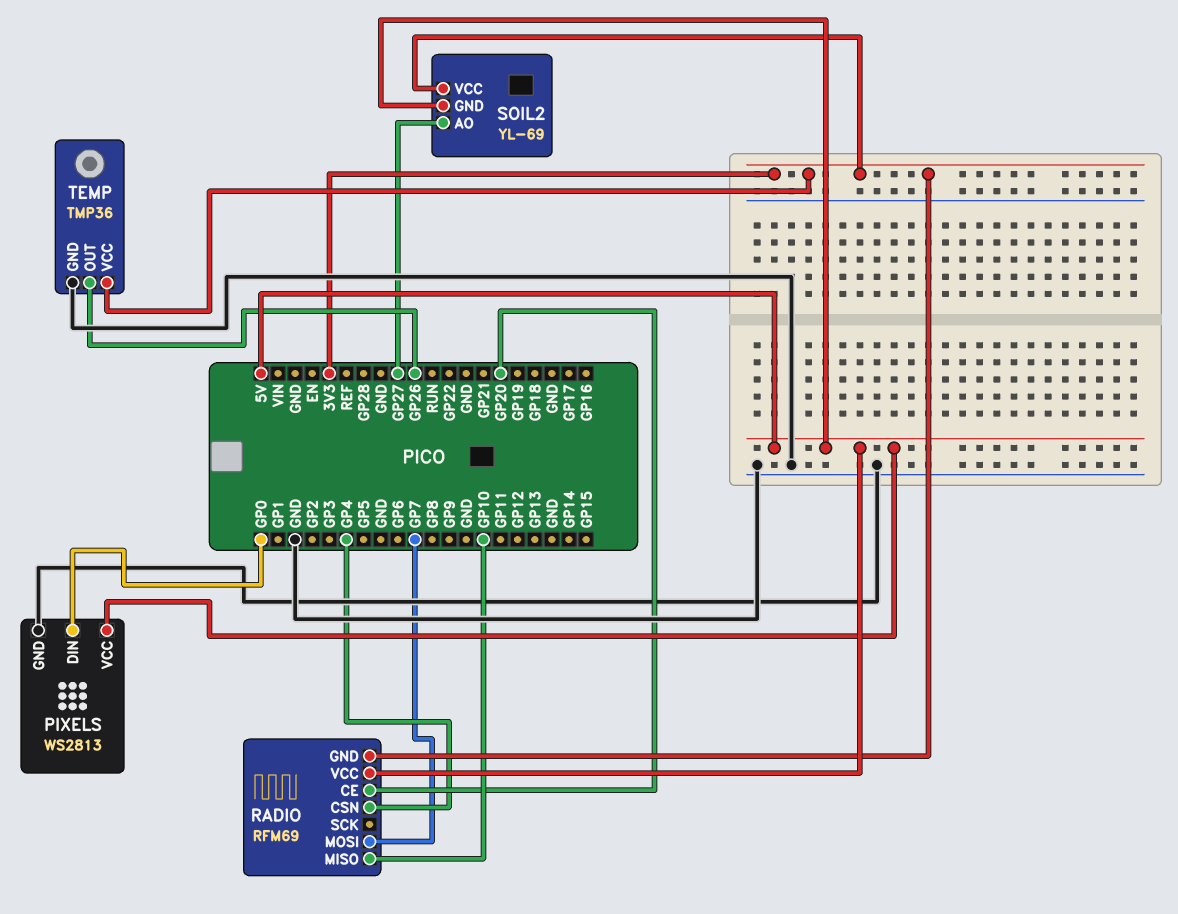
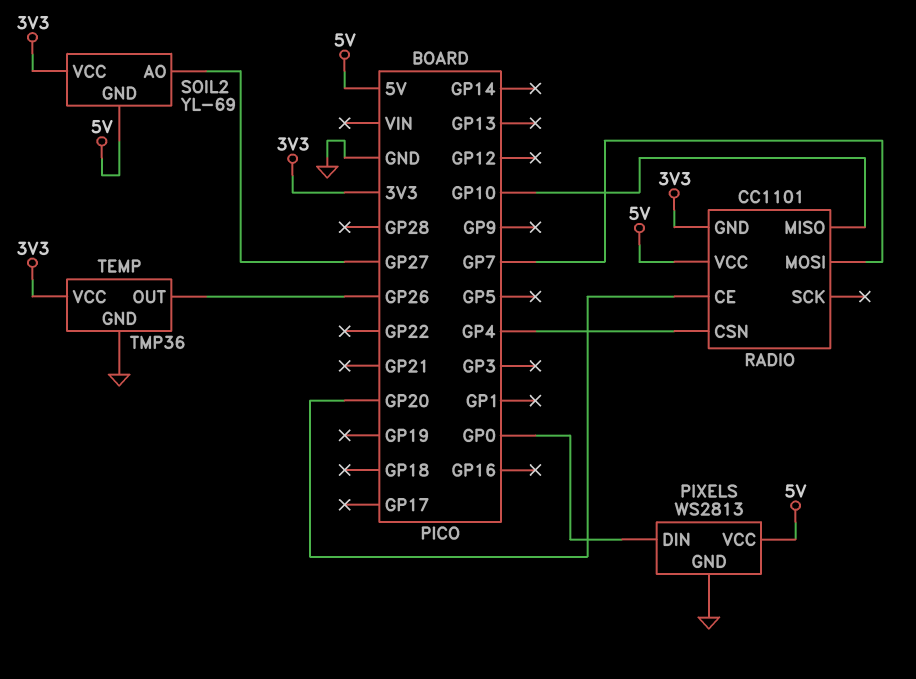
RADIO: RFM69 -> CC1101

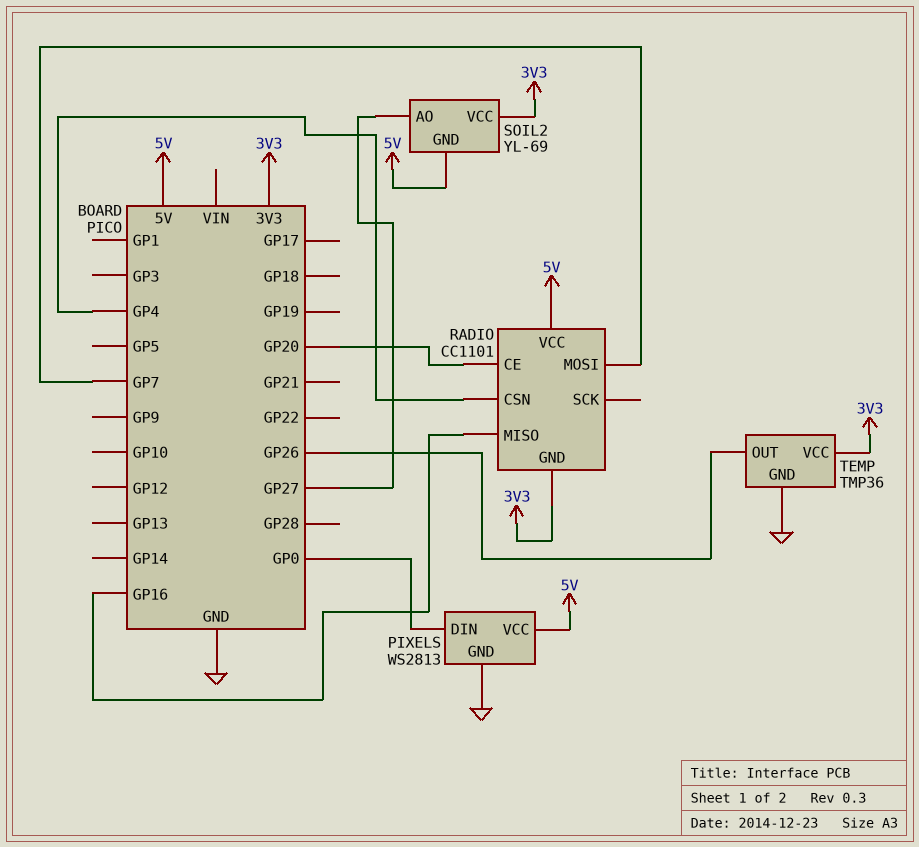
RADIO pin MISO: GP10 -> GP16

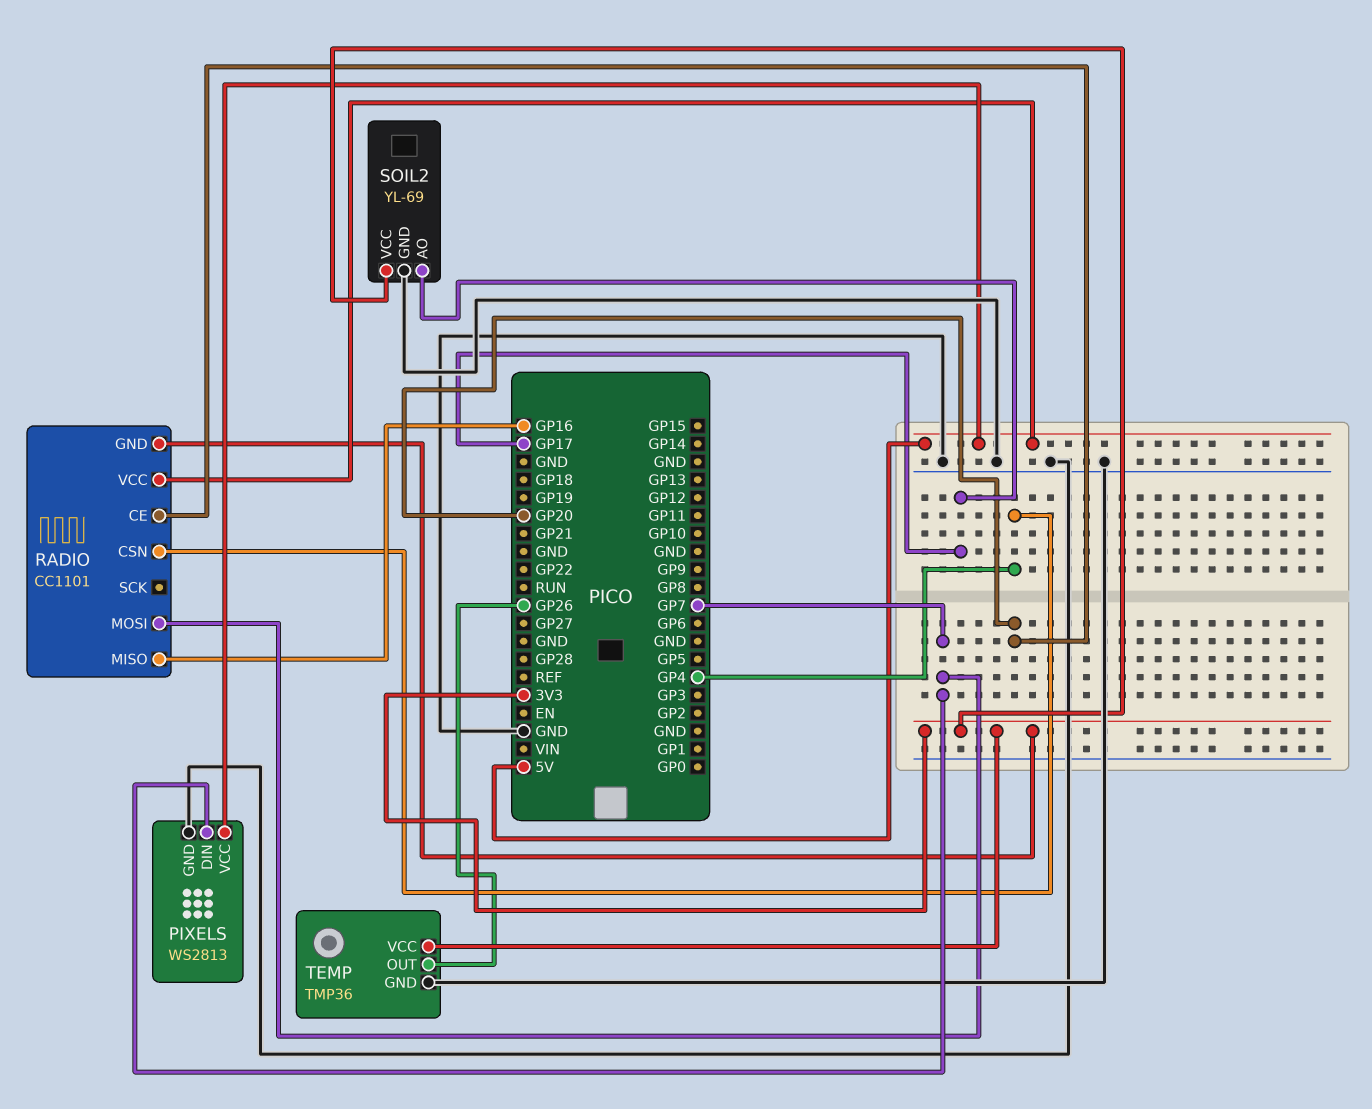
PIXELS pin DIN: GP0 -> GP7
SOIL2 pin AO: GP27 -> GP17
SOIL2 pin GND: 5V -> GND

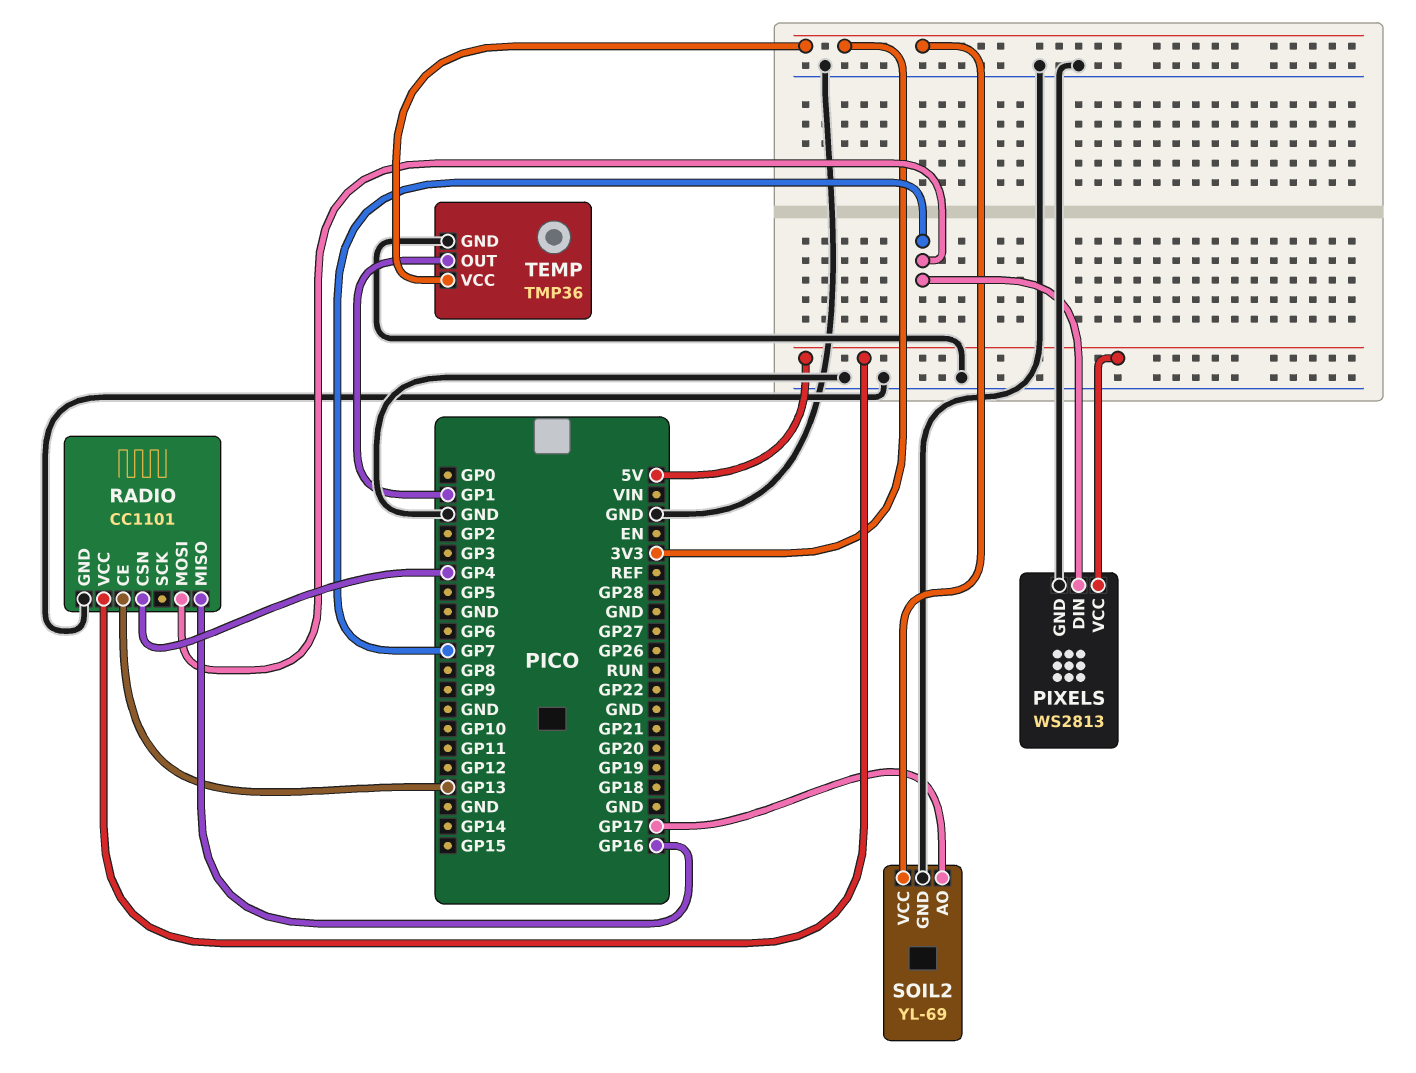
RADIO pin CE: GP20 -> GP13
RADIO pin GND: 3V3 -> GND
TEMP pin OUT: GP26 -> GP1

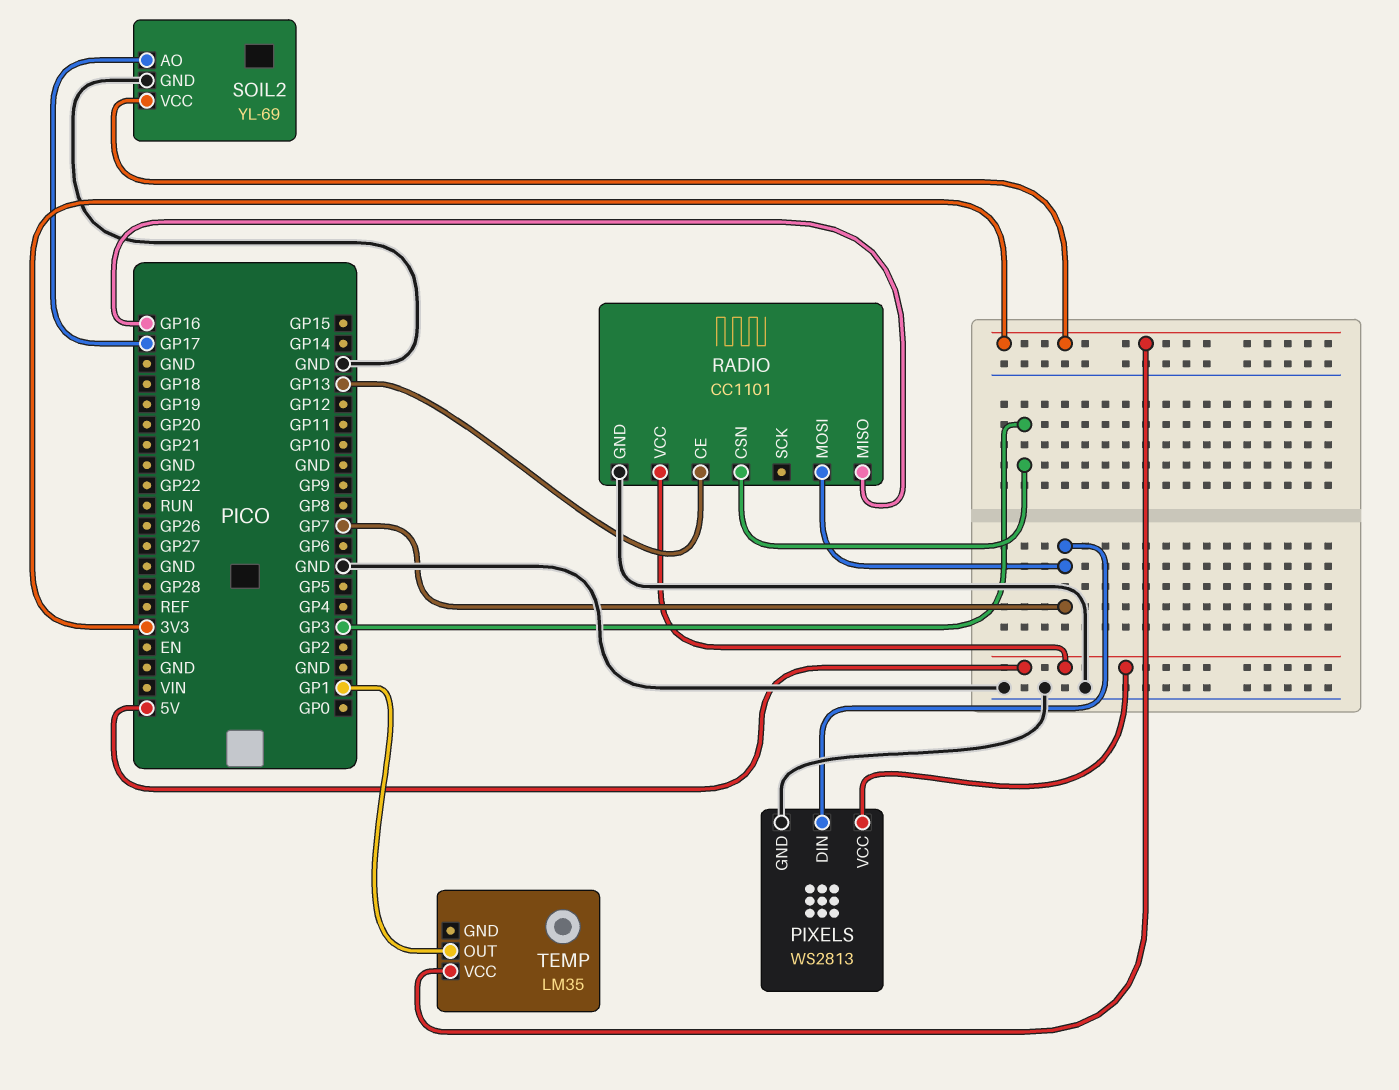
RADIO pin CSN: GP4 -> GP3
TEMP: TMP36 -> LM35
TEMP pin GND: GND -> none

